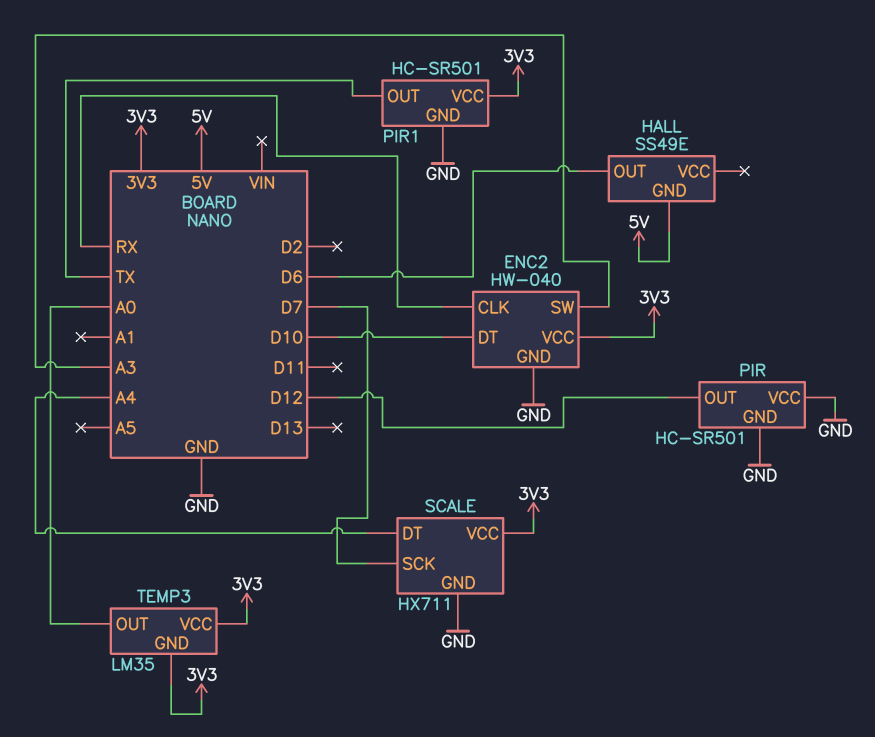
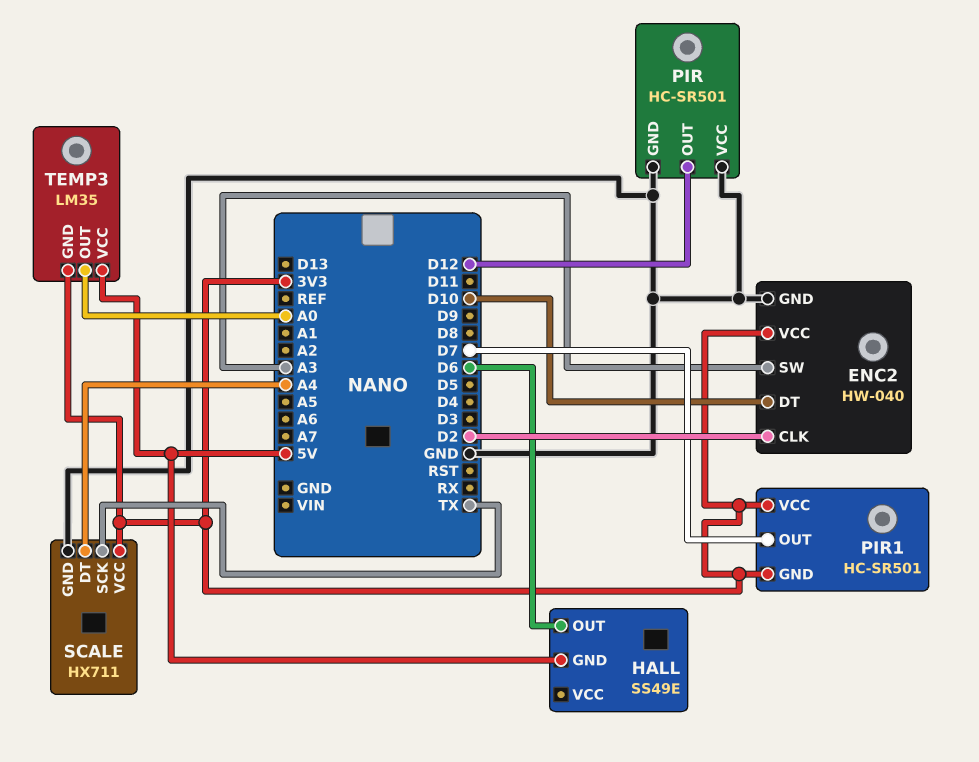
ENC2 pin CLK: RX -> D2
PIR1 pin GND: GND -> 3V3
PIR1 pin OUT: TX -> D7
SCALE pin SCK: D7 -> TX
TEMP3 pin VCC: 3V3 -> 5V

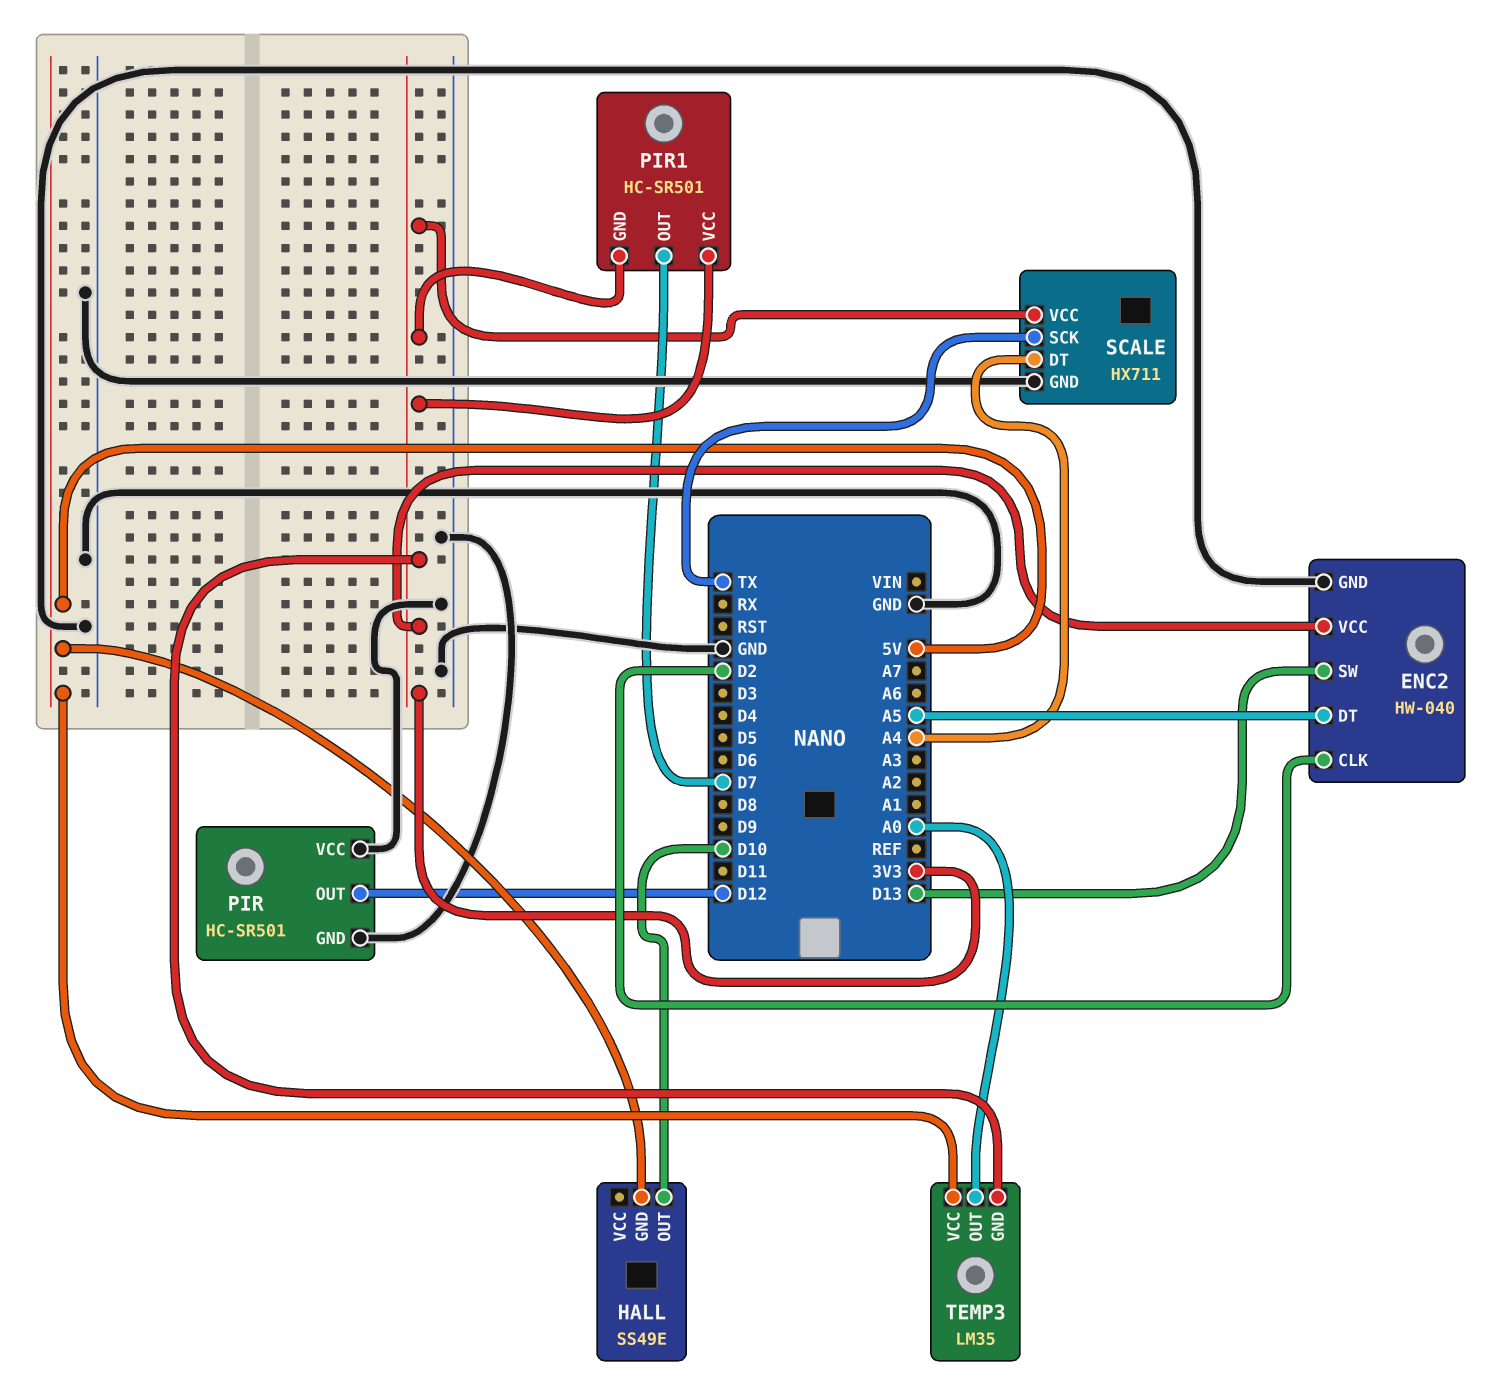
ENC2 pin DT: D10 -> A5
ENC2 pin SW: A3 -> D13
HALL pin OUT: D6 -> D10

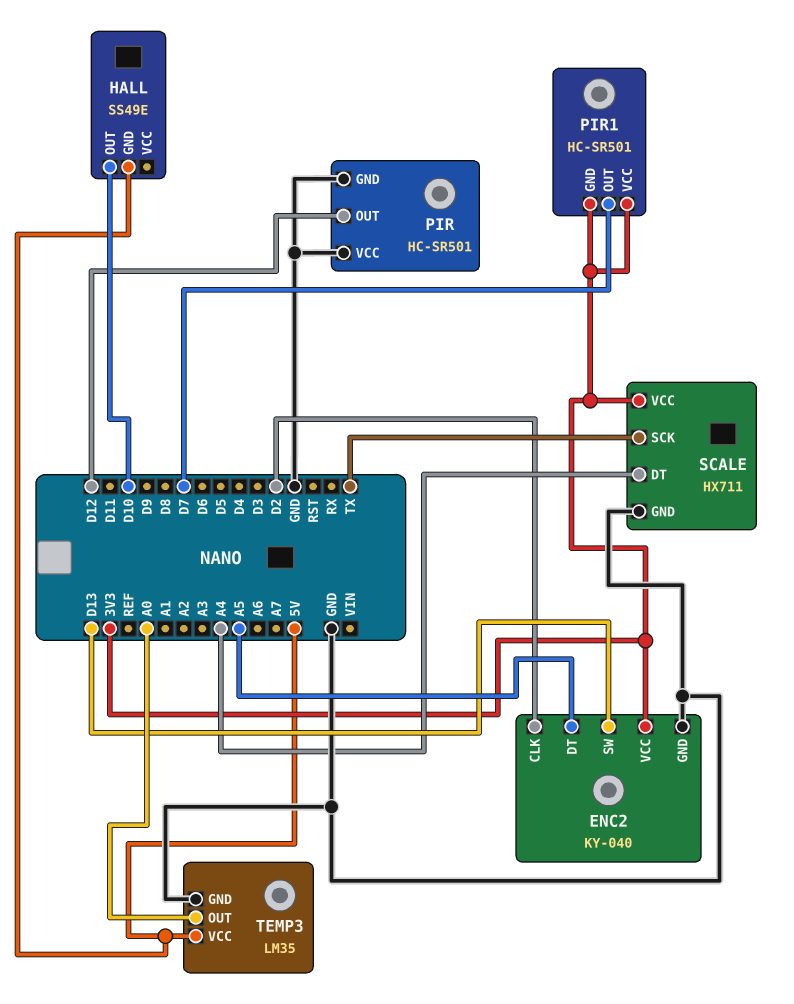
ENC2: HW-040 -> KY-040
TEMP3 pin GND: 3V3 -> GND

